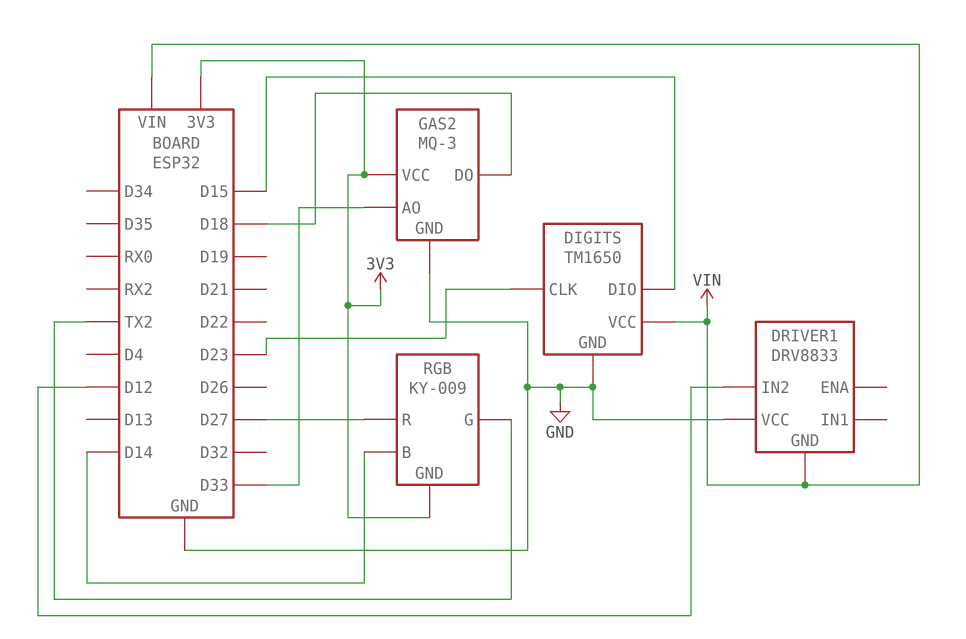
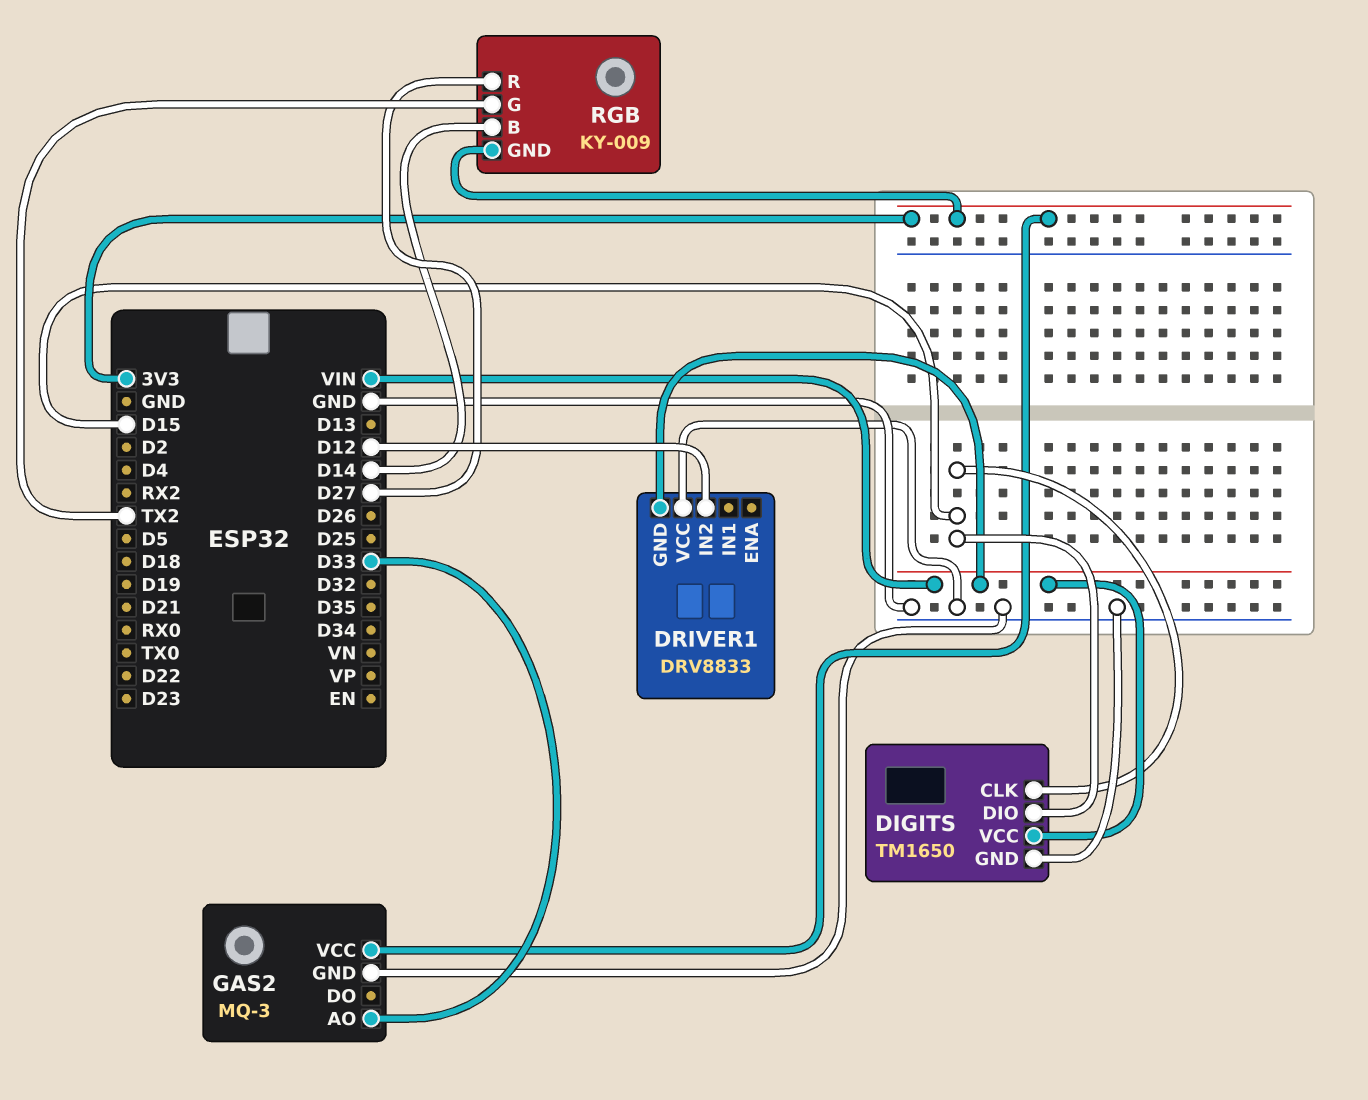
DIGITS pin CLK: D23 -> D15
GAS2 pin DO: D18 -> none

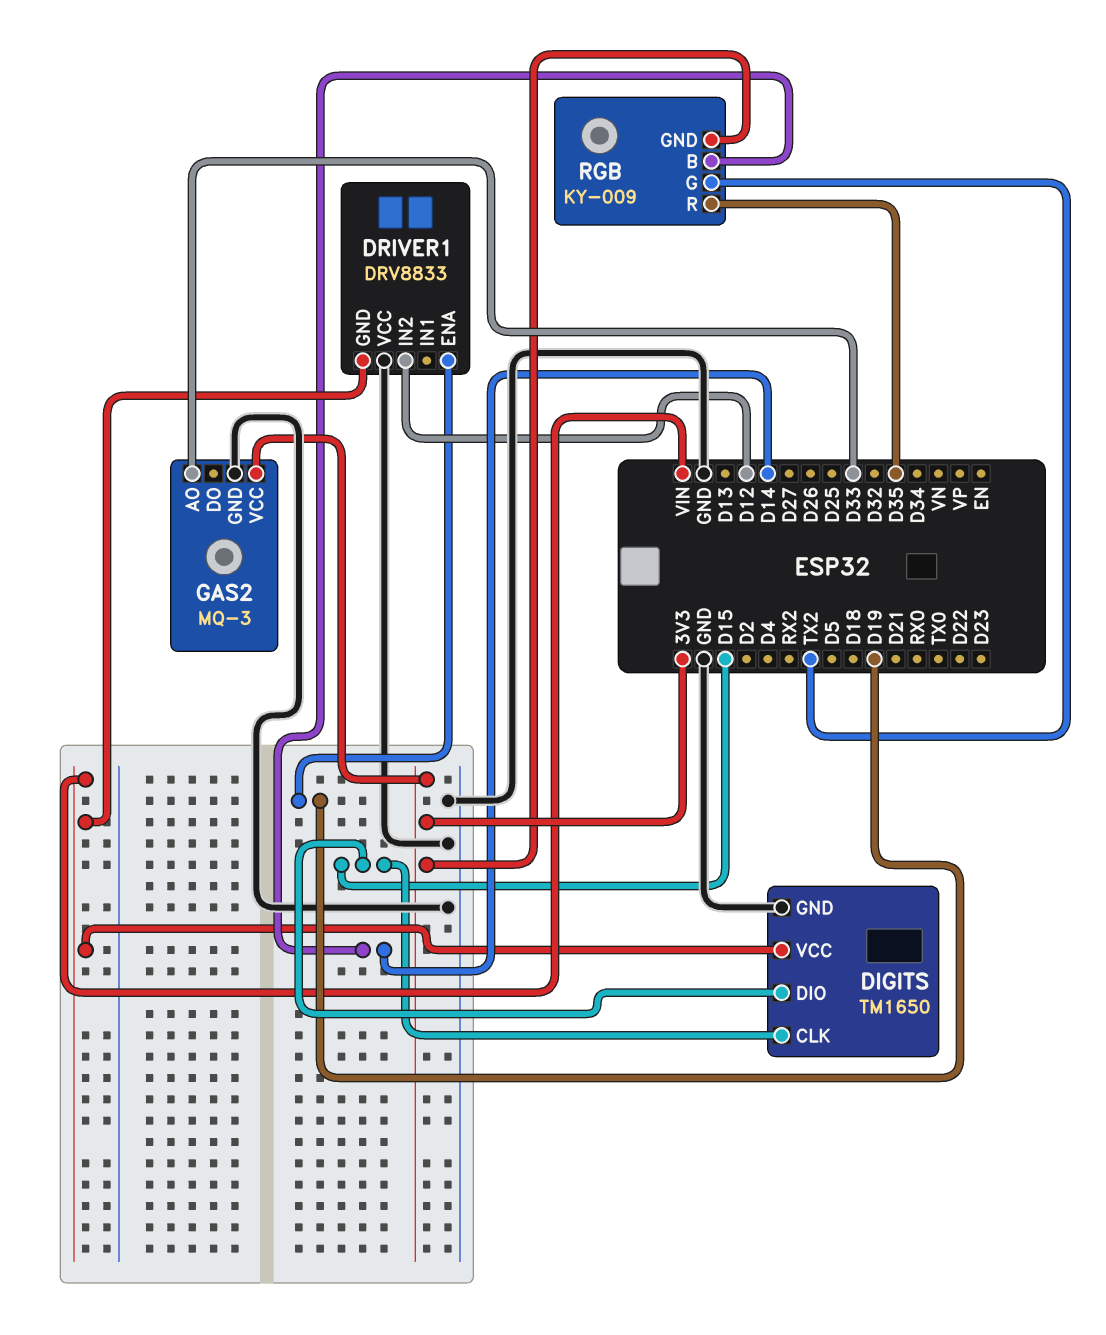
DRIVER1 pin ENA: none -> D19
RGB pin R: D27 -> D35

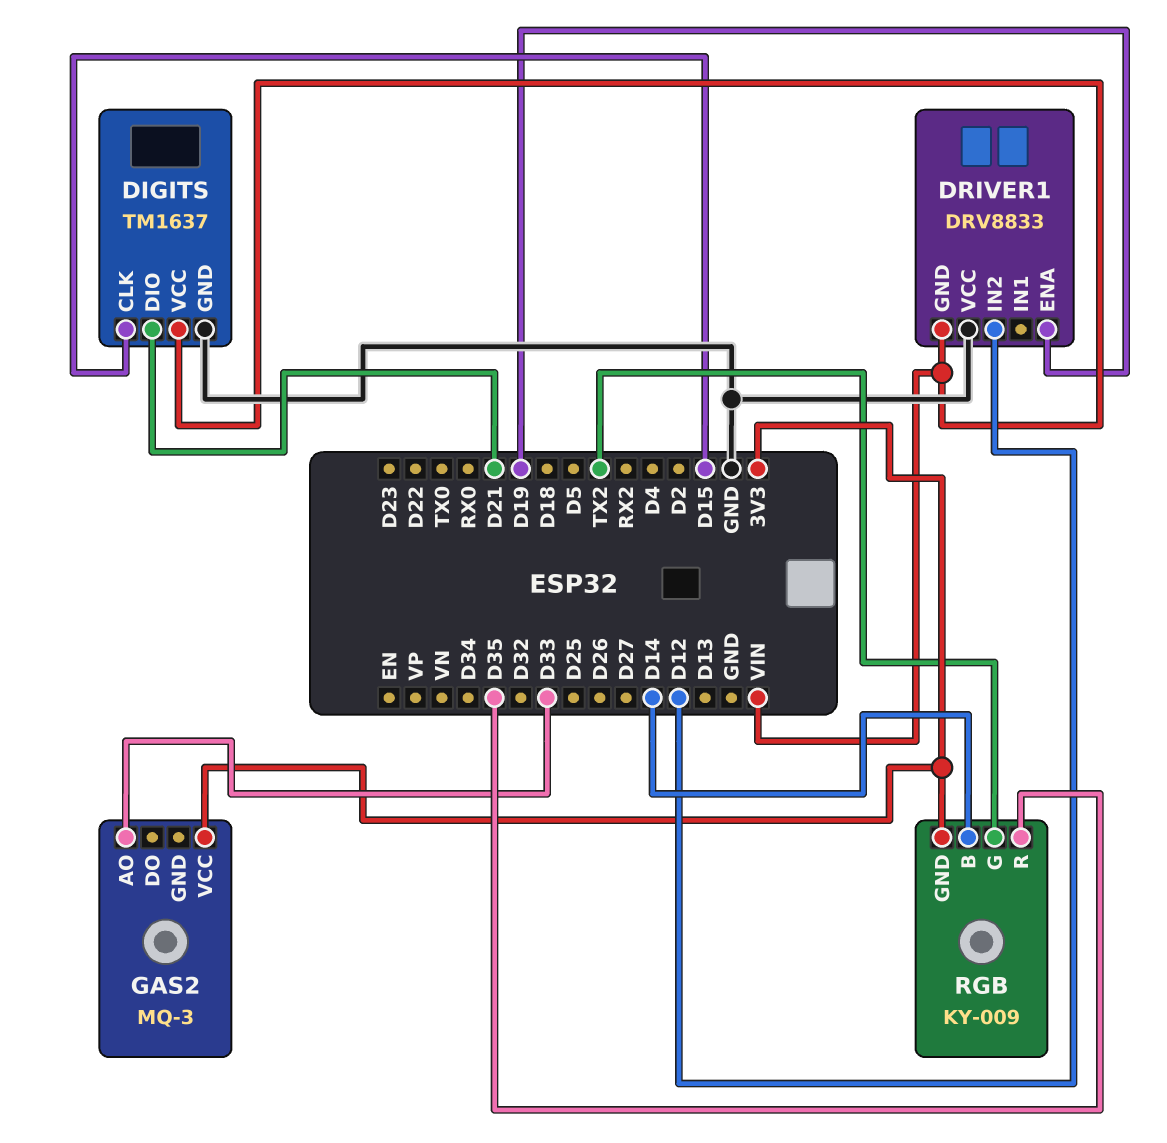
DIGITS: TM1650 -> TM1637
DIGITS pin DIO: D15 -> D21
GAS2 pin GND: GND -> none

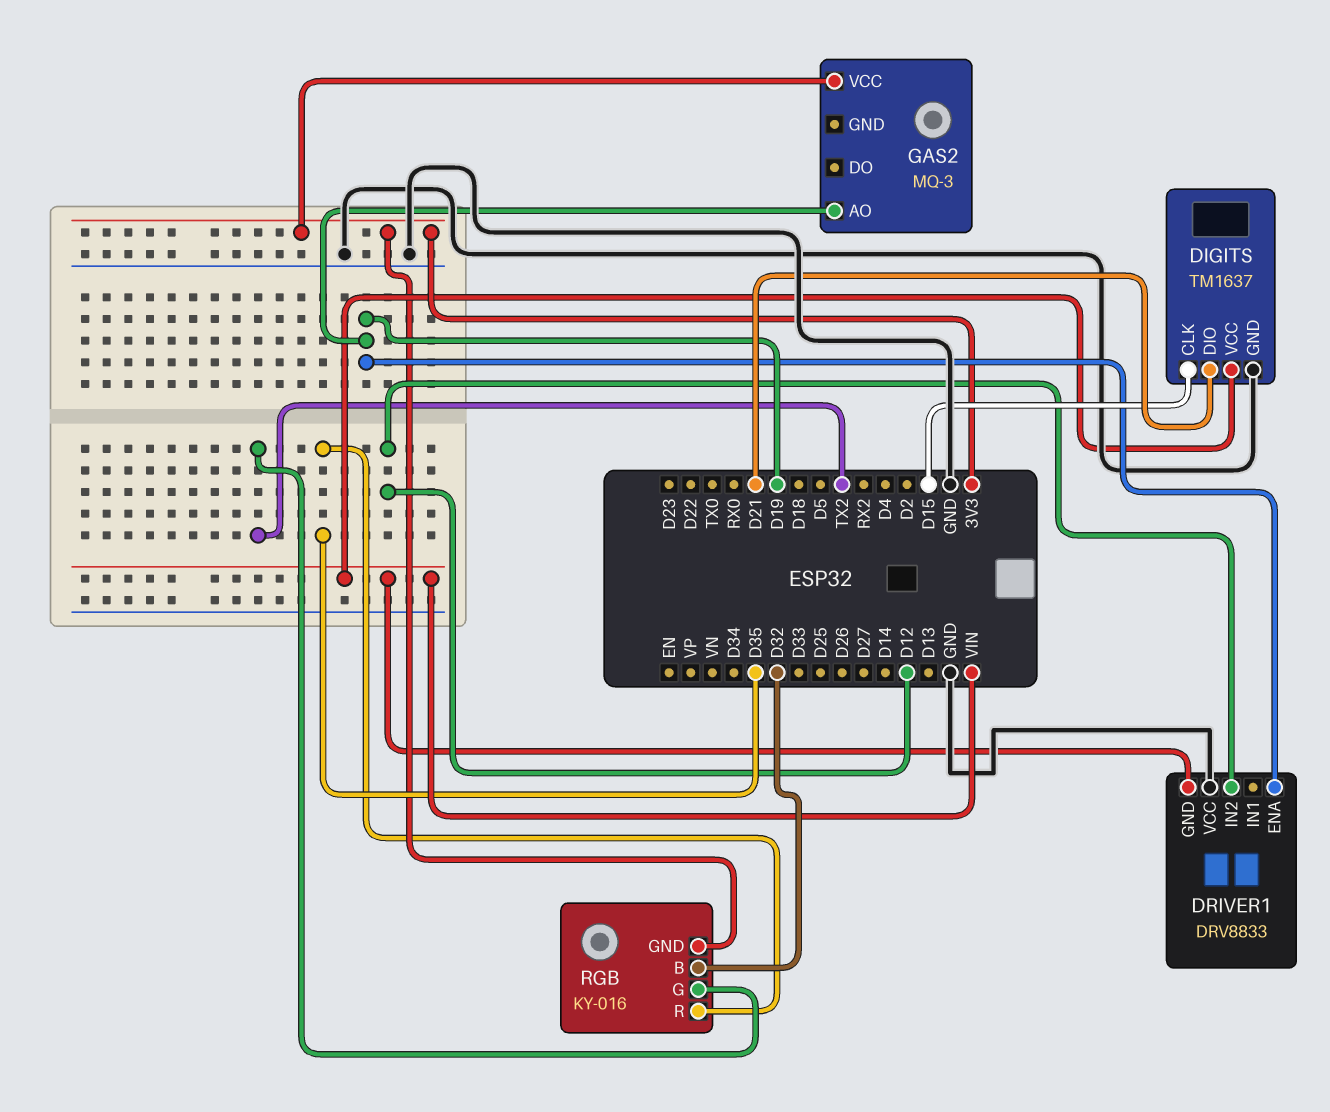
GAS2 pin AO: D33 -> D19
RGB: KY-009 -> KY-016
RGB pin B: D14 -> D32

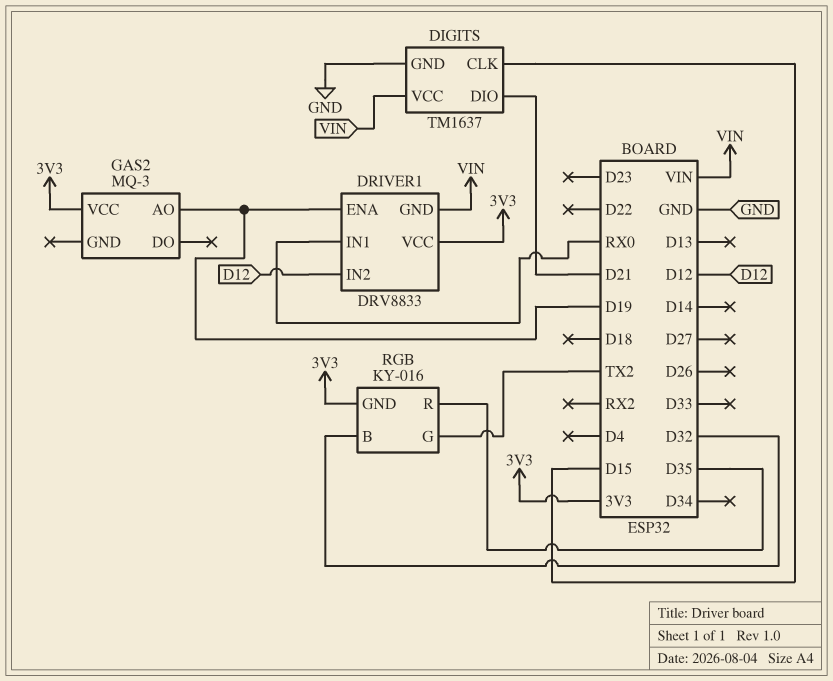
DRIVER1 pin IN1: none -> RX0
DRIVER1 pin VCC: GND -> 3V3

